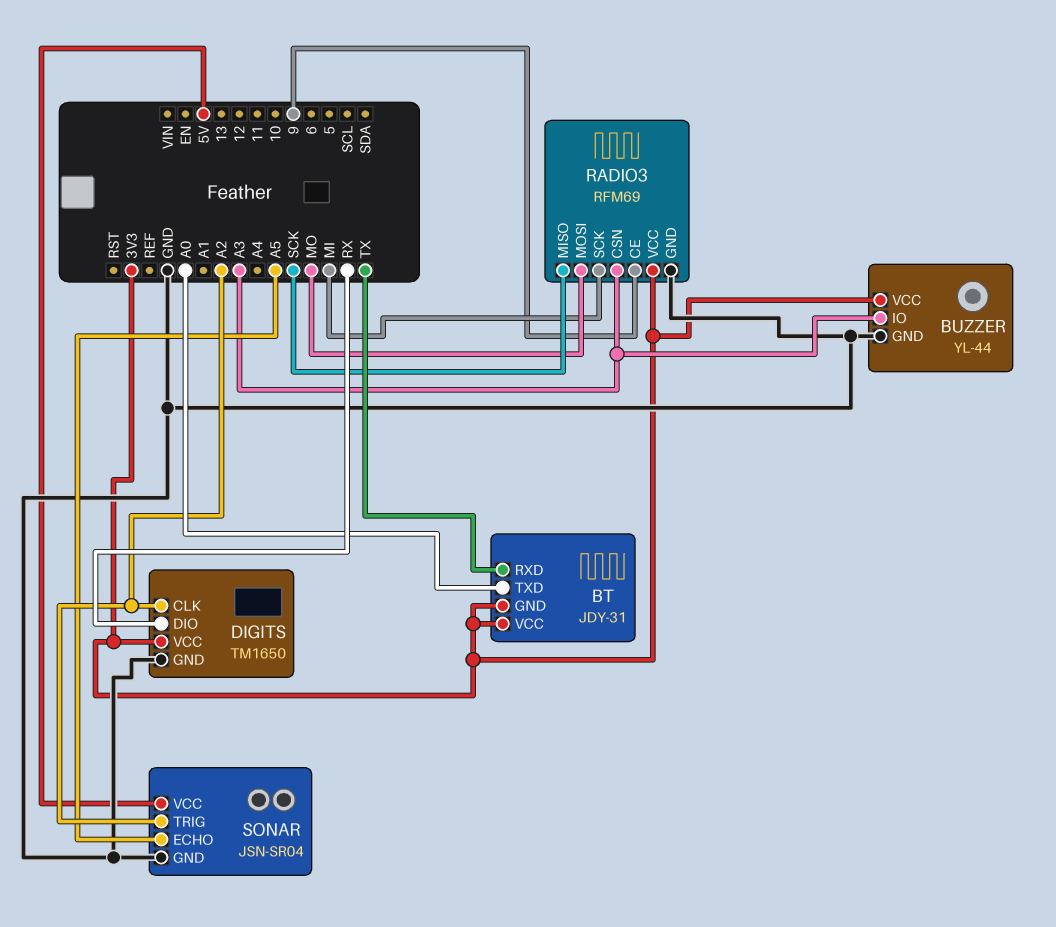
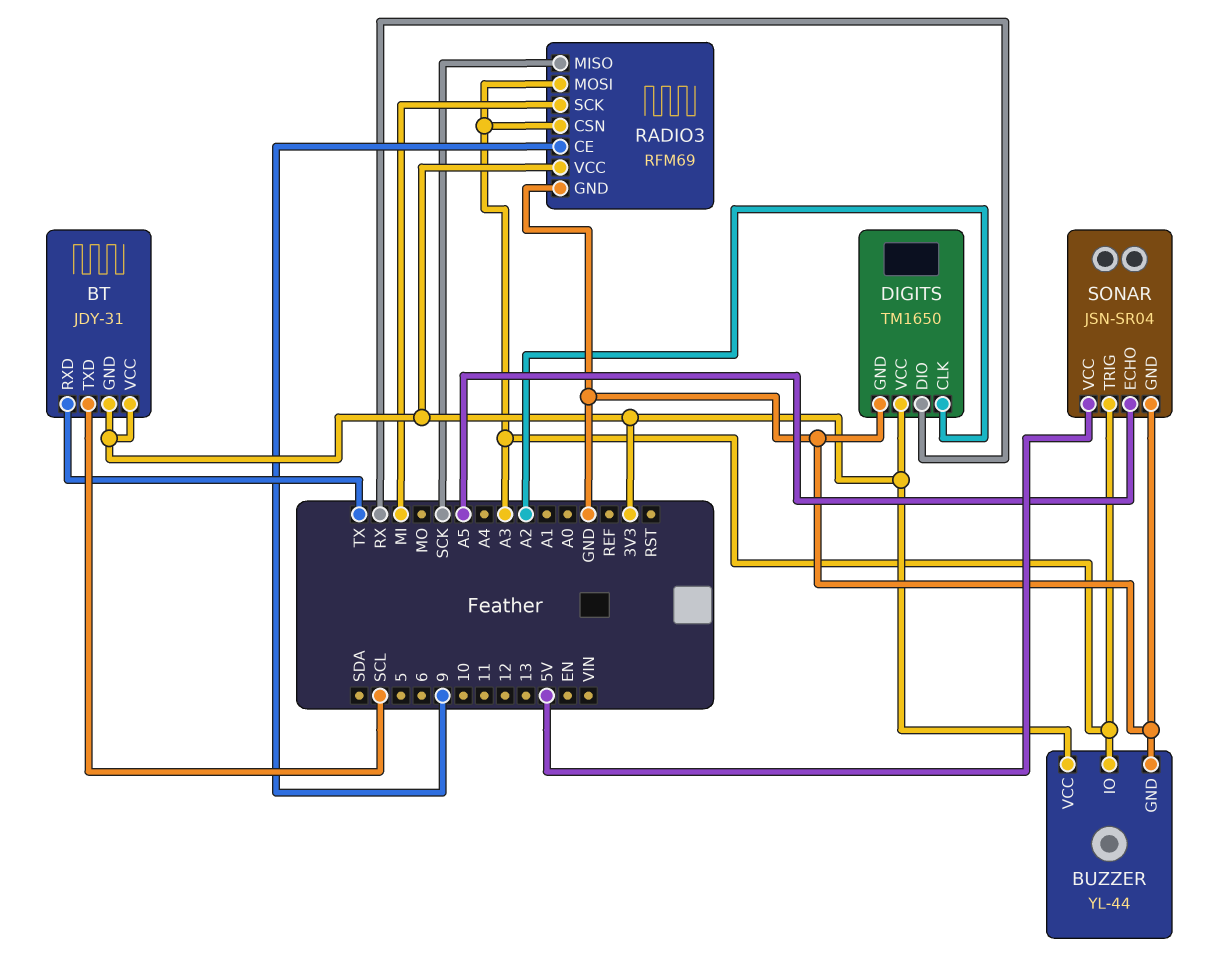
BT pin TXD: A0 -> SCL
RADIO3 pin MOSI: MO -> A3
SONAR pin TRIG: A2 -> A3

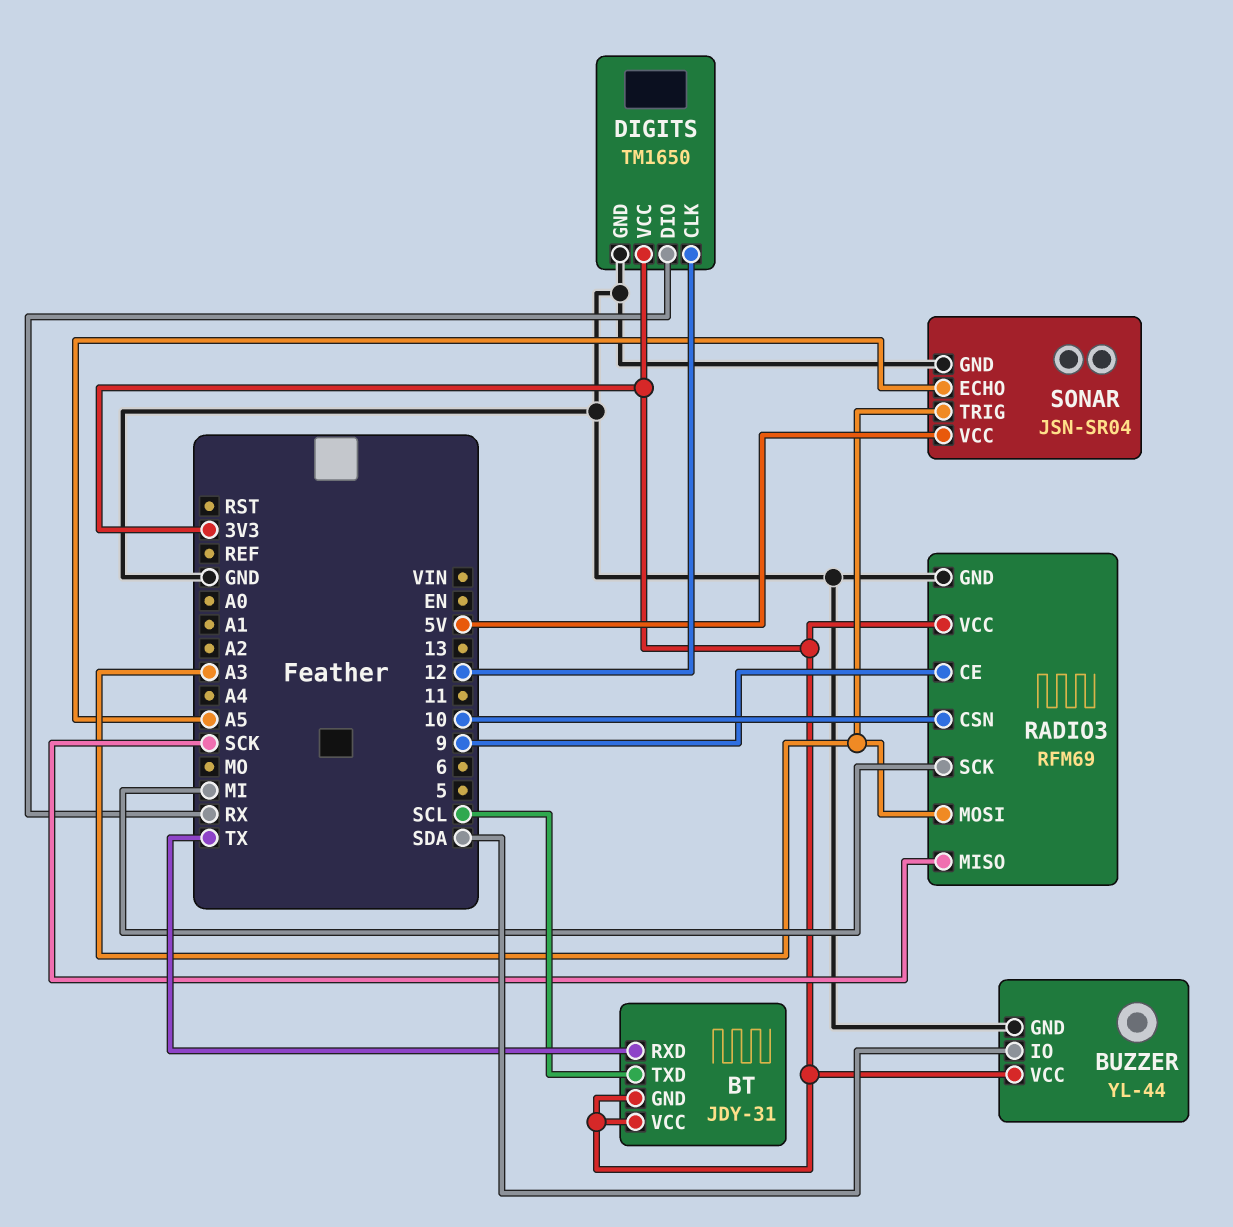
BUZZER pin IO: A3 -> SDA
DIGITS pin CLK: A2 -> 12
RADIO3 pin CSN: A3 -> 10

